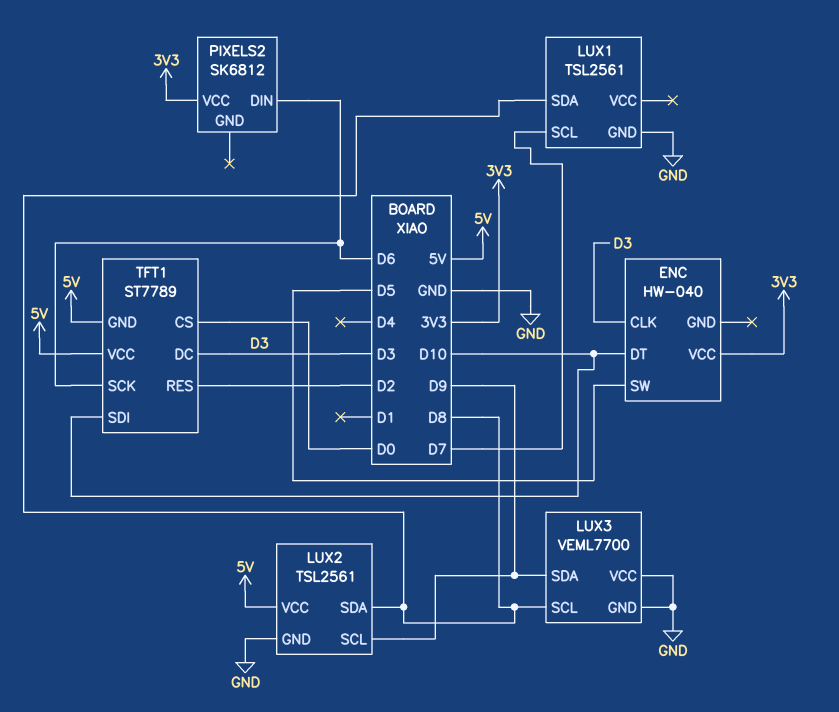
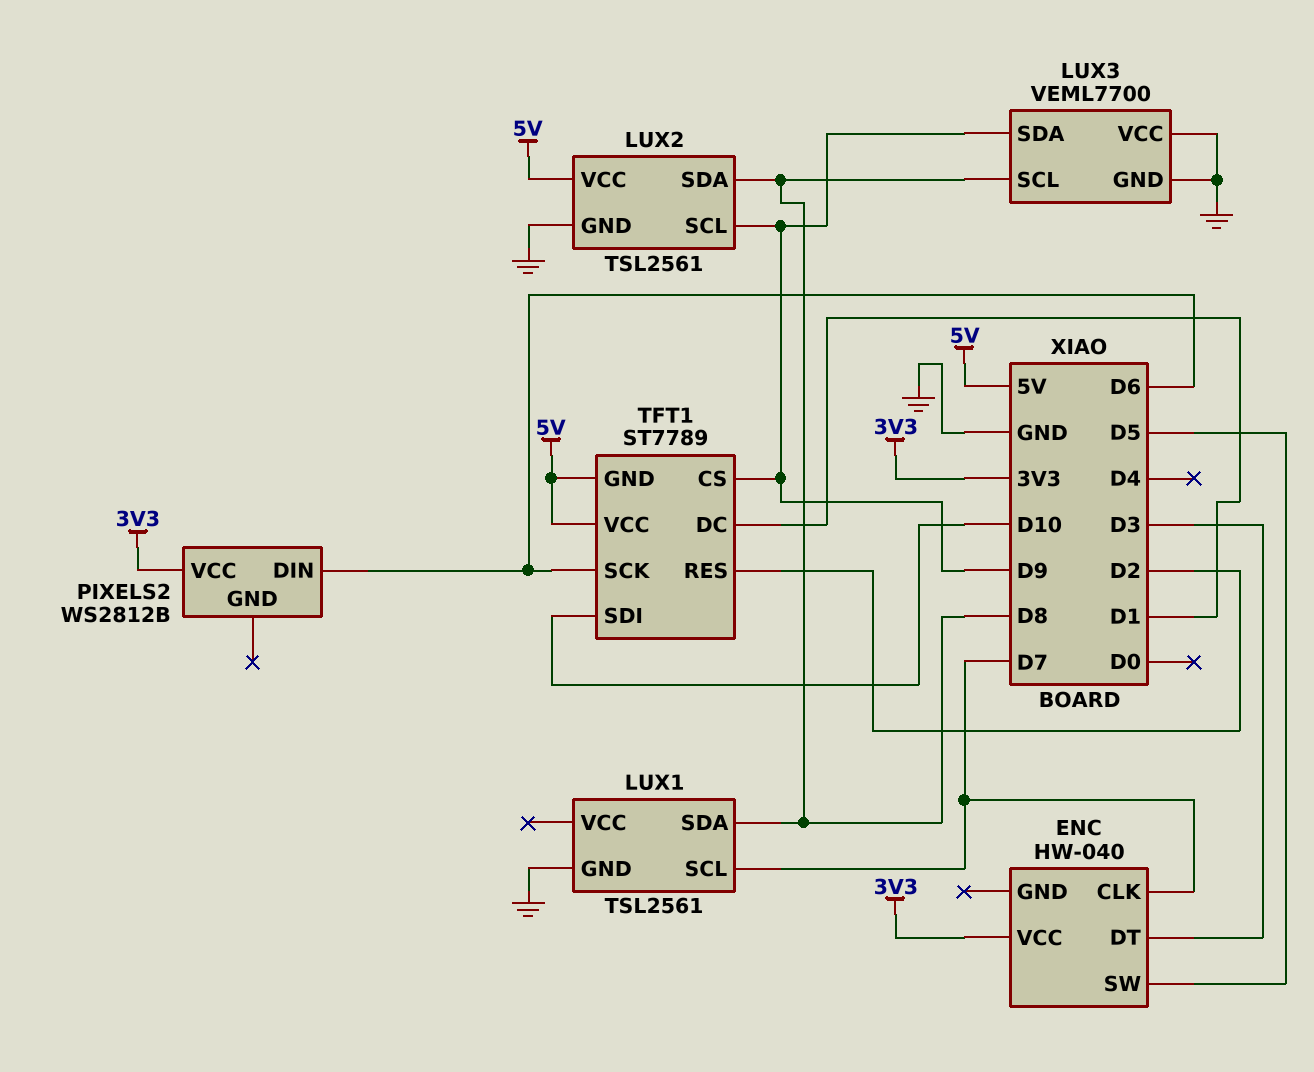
ENC pin CLK: D3 -> D7
ENC pin DT: D10 -> D3
PIXELS2: SK6812 -> WS2812B
TFT1 pin CS: D0 -> D9
TFT1 pin DC: D3 -> D1

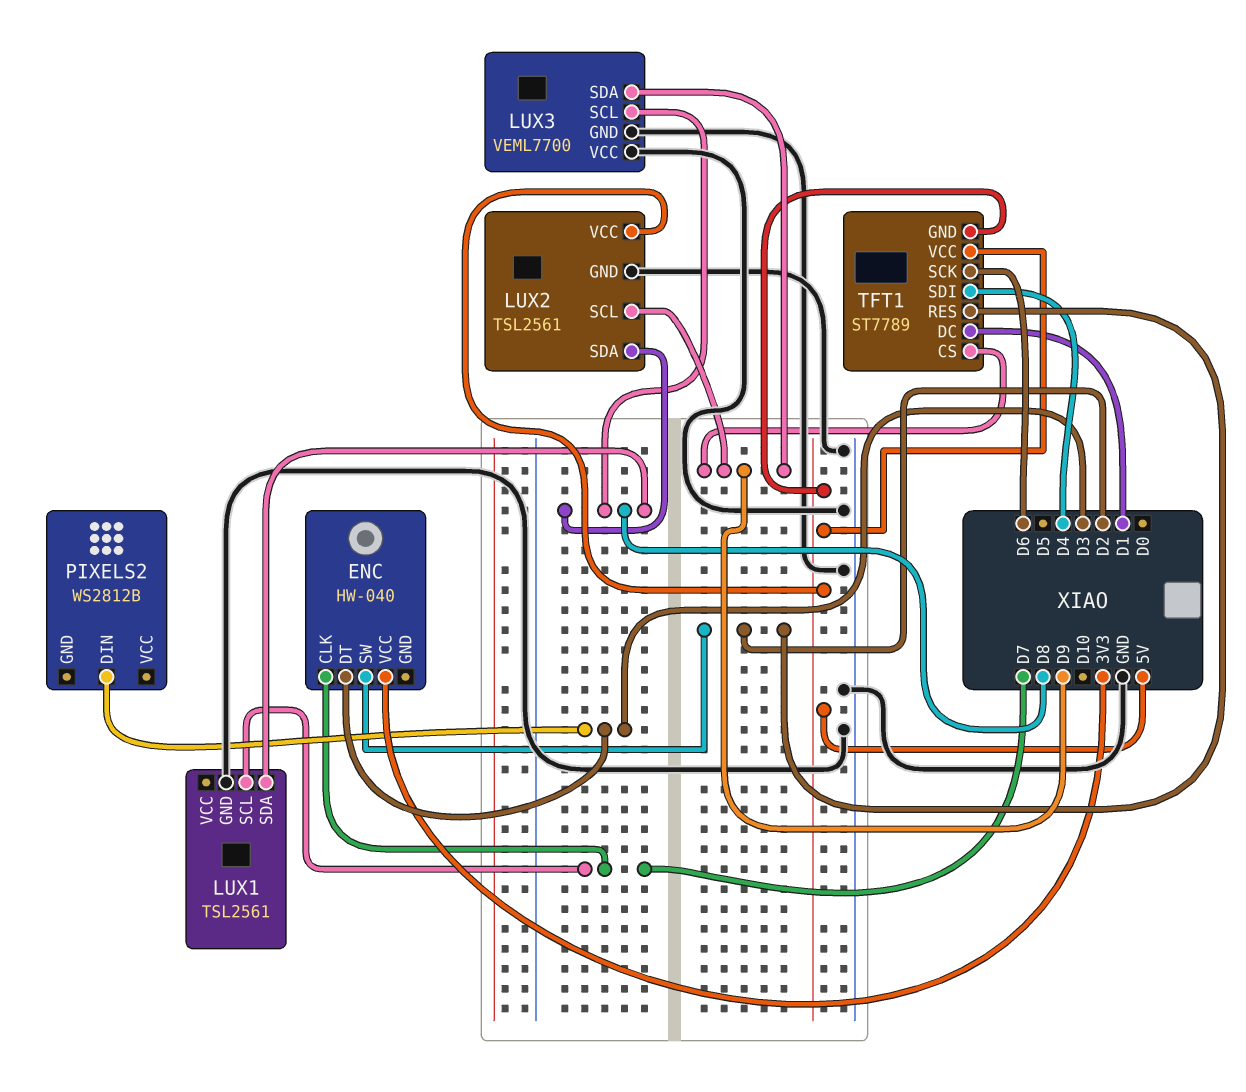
ENC pin SW: D5 -> D2
PIXELS2 pin DIN: D6 -> D3
PIXELS2 pin VCC: 3V3 -> none
TFT1 pin SDI: D10 -> D4

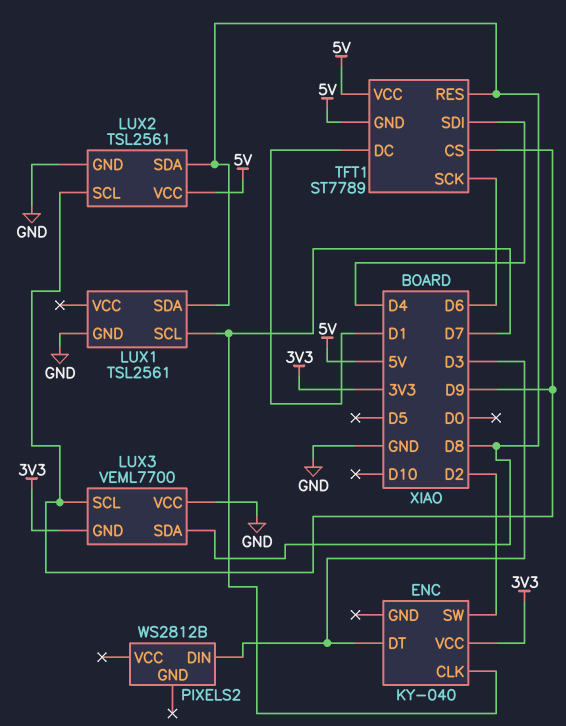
ENC: HW-040 -> KY-040
LUX3 pin GND: GND -> 3V3
LUX3 pin SCL: D8 -> D9
LUX3 pin SDA: D9 -> D8
TFT1 pin RES: D2 -> D8

